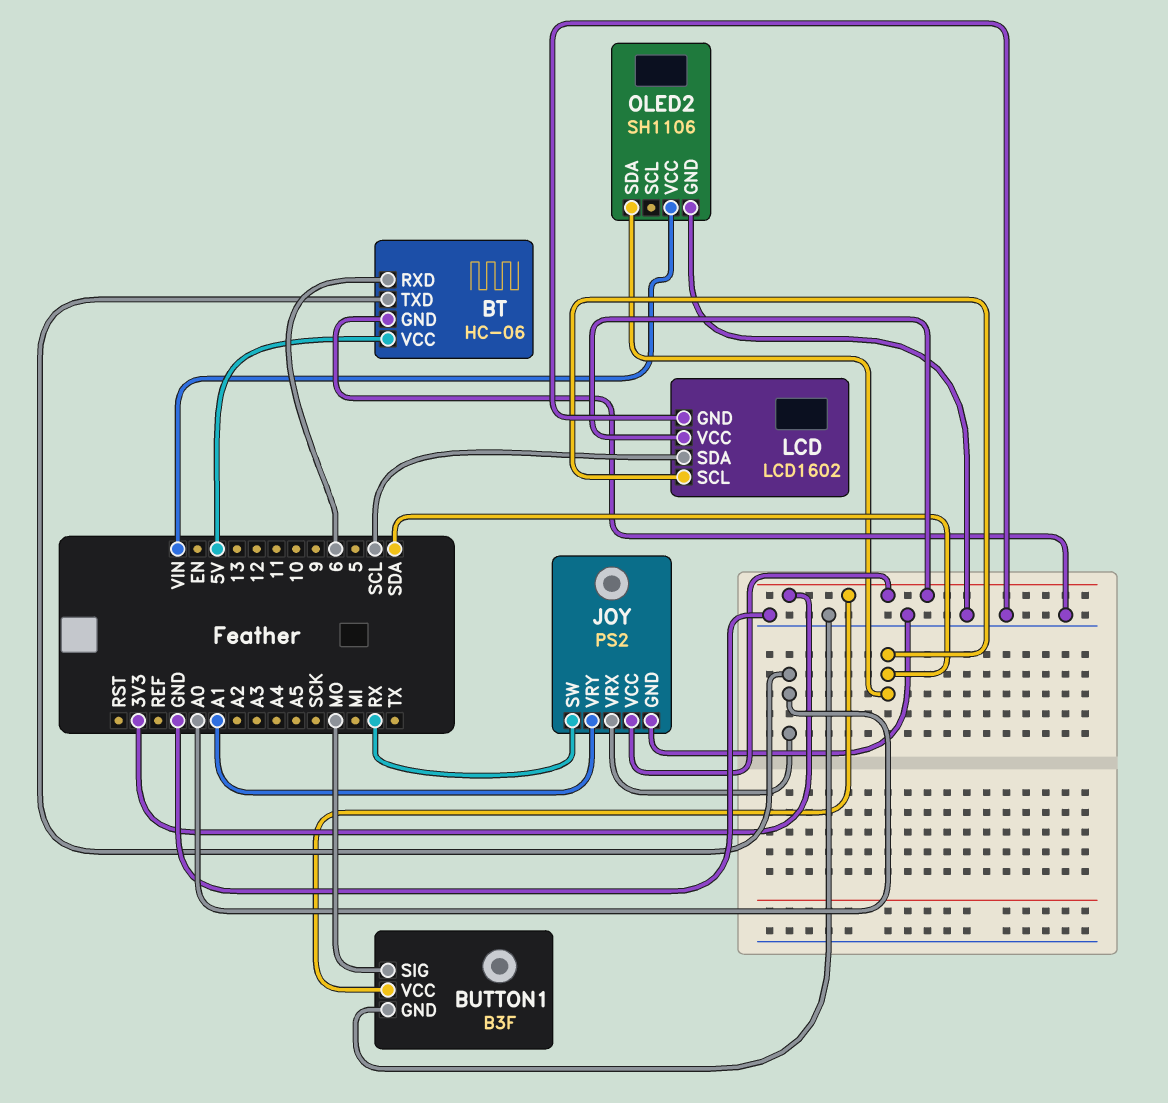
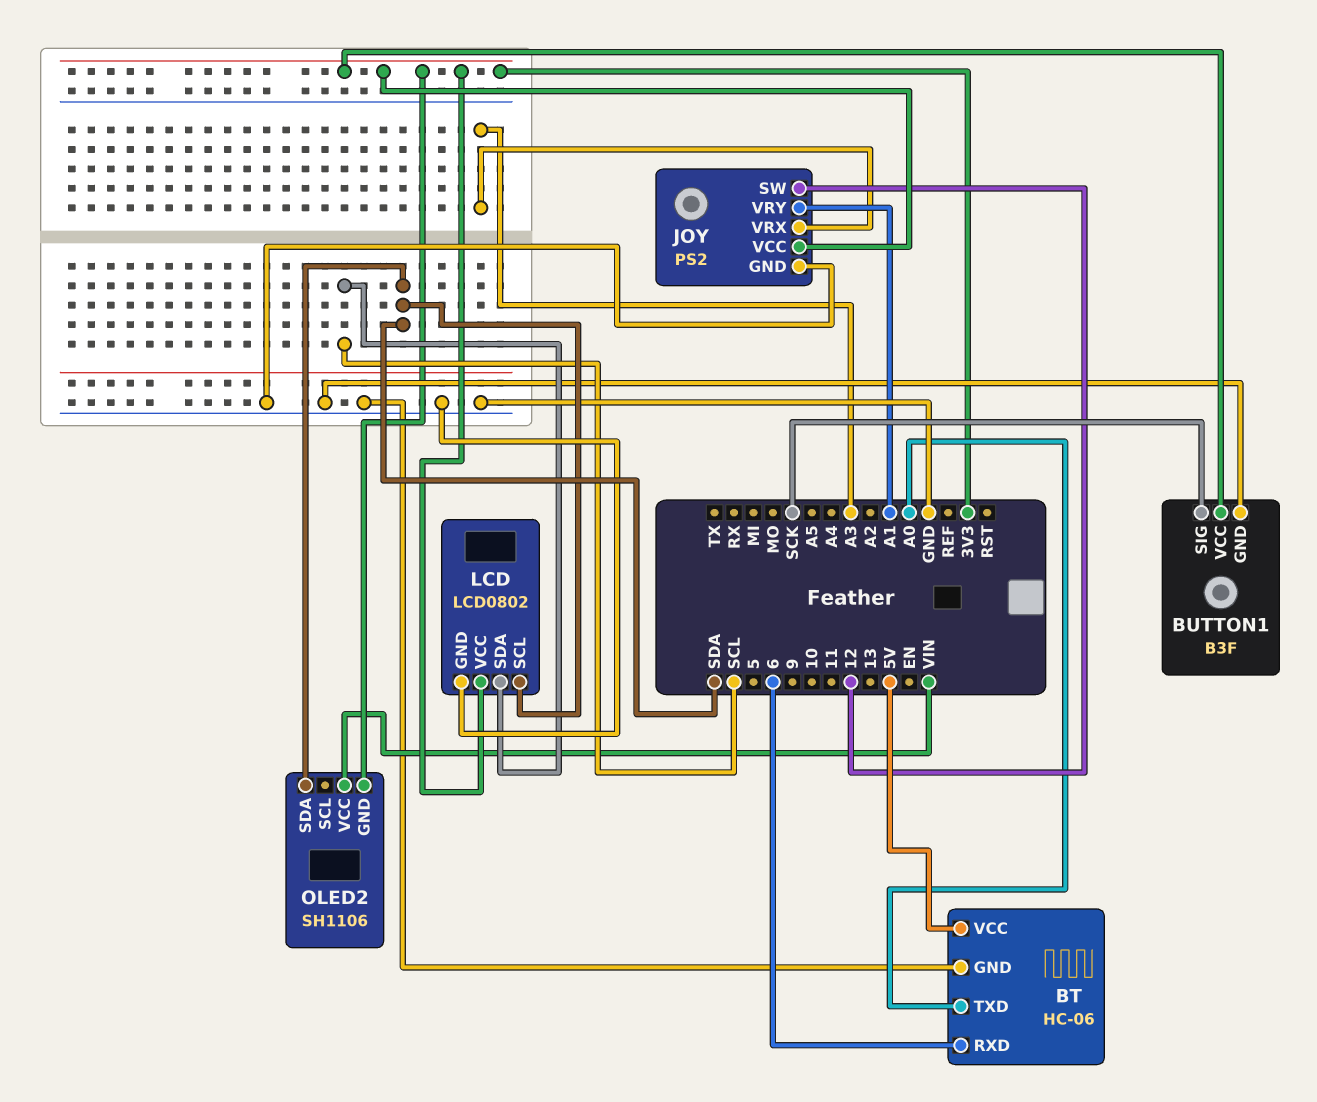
BUTTON1 pin SIG: MO -> SCK
JOY pin SW: RX -> 12
JOY pin VRX: A0 -> A3
LCD: LCD1602 -> LCD0802
OLED2 pin GND: GND -> 3V3

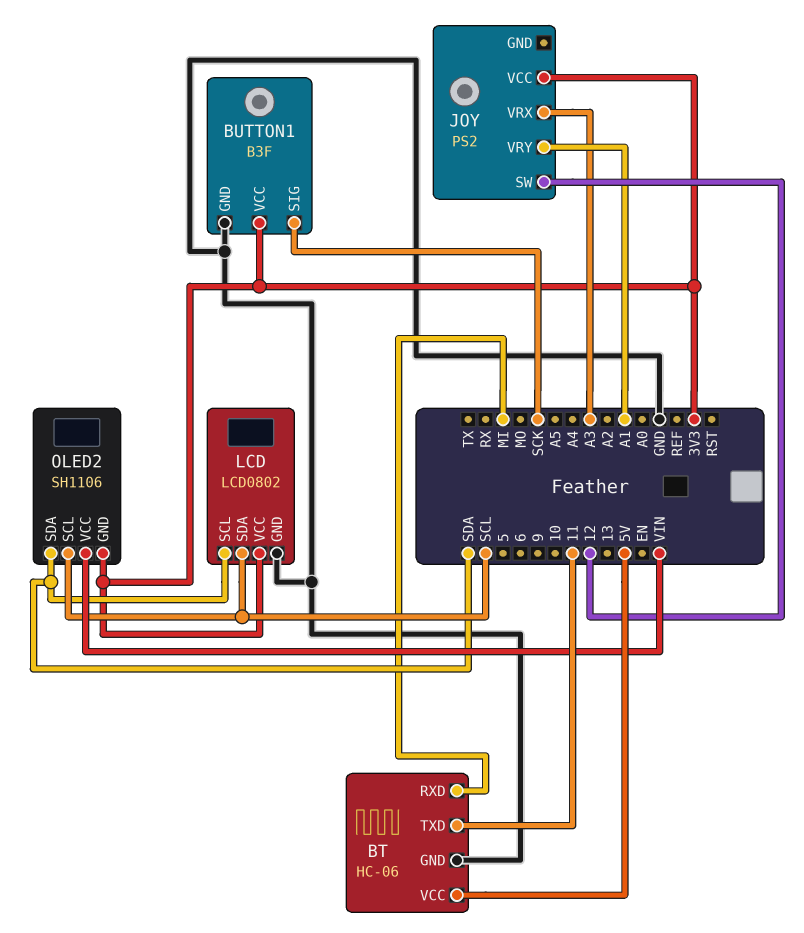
BT pin RXD: 6 -> MI
BT pin TXD: A0 -> 11
JOY pin GND: GND -> none
OLED2 pin SCL: none -> SCL

